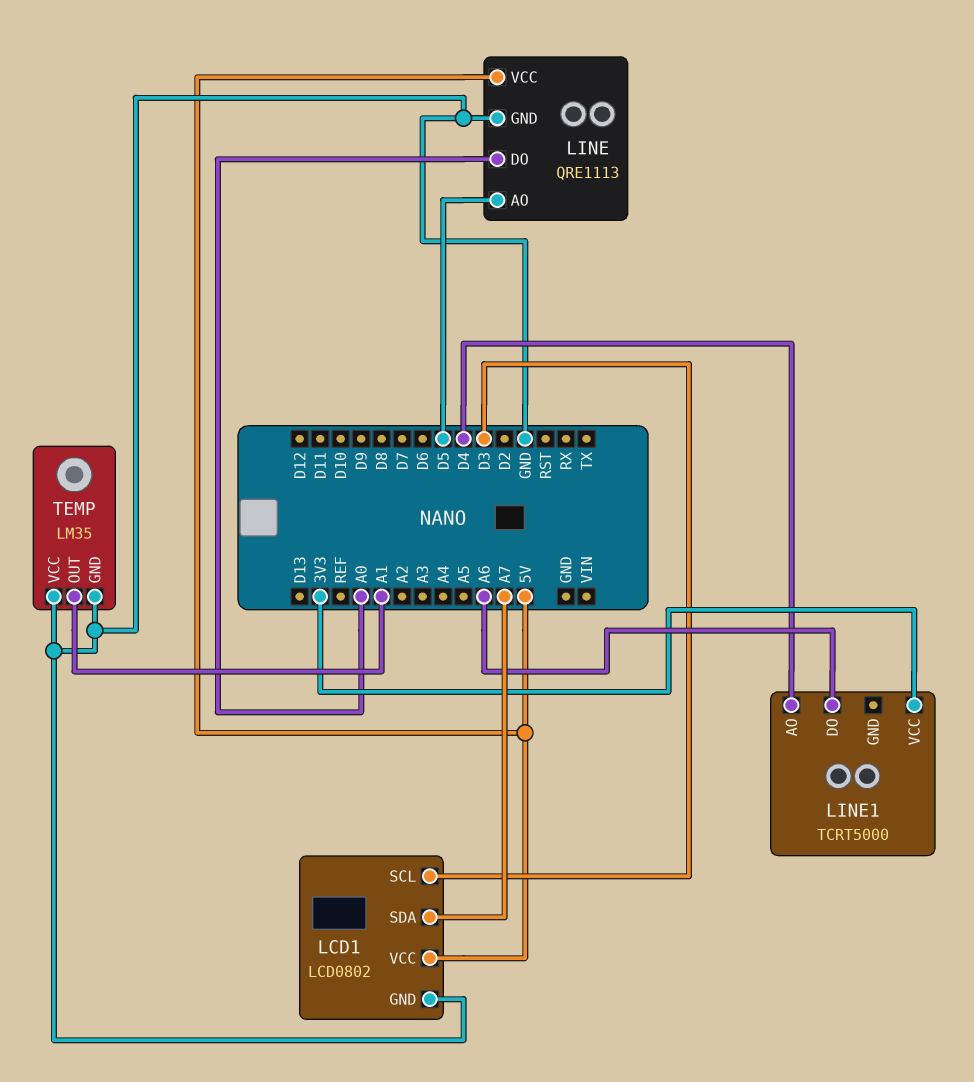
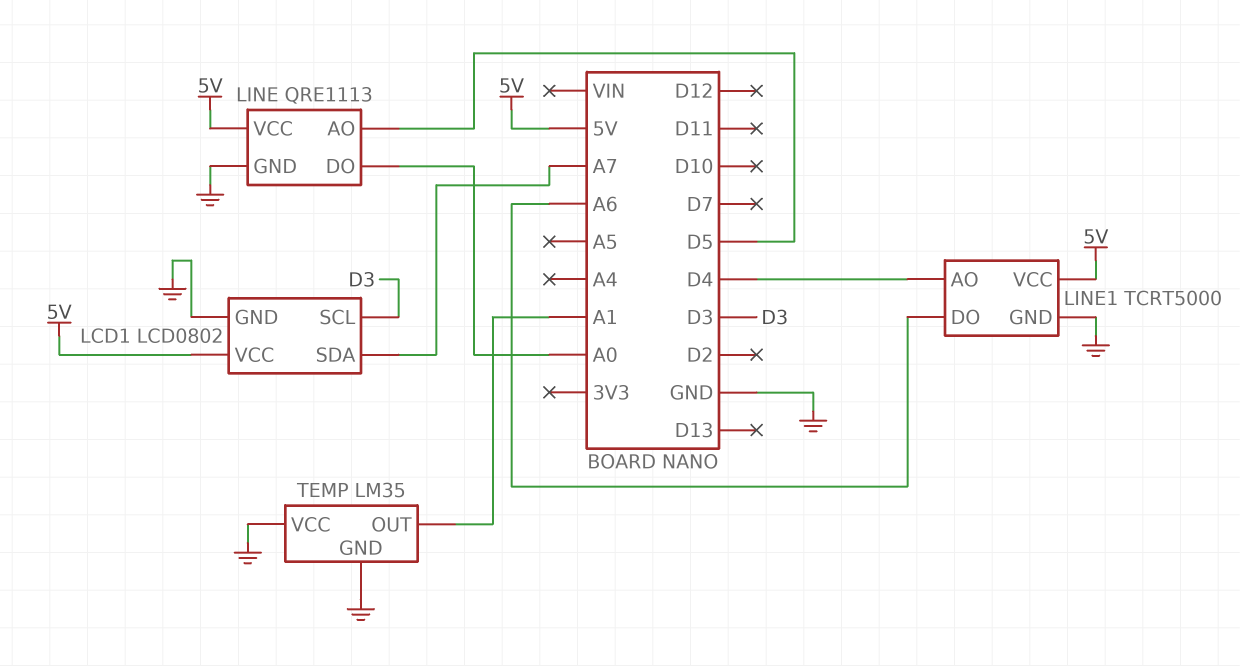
LINE1 pin GND: none -> GND
LINE1 pin VCC: 3V3 -> 5V

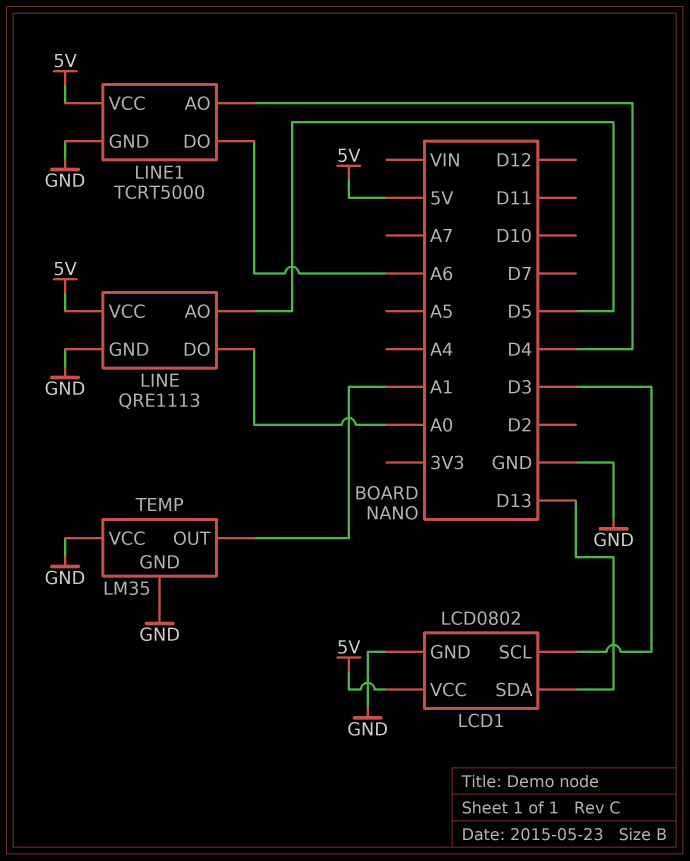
LCD1 pin SDA: A7 -> D13

